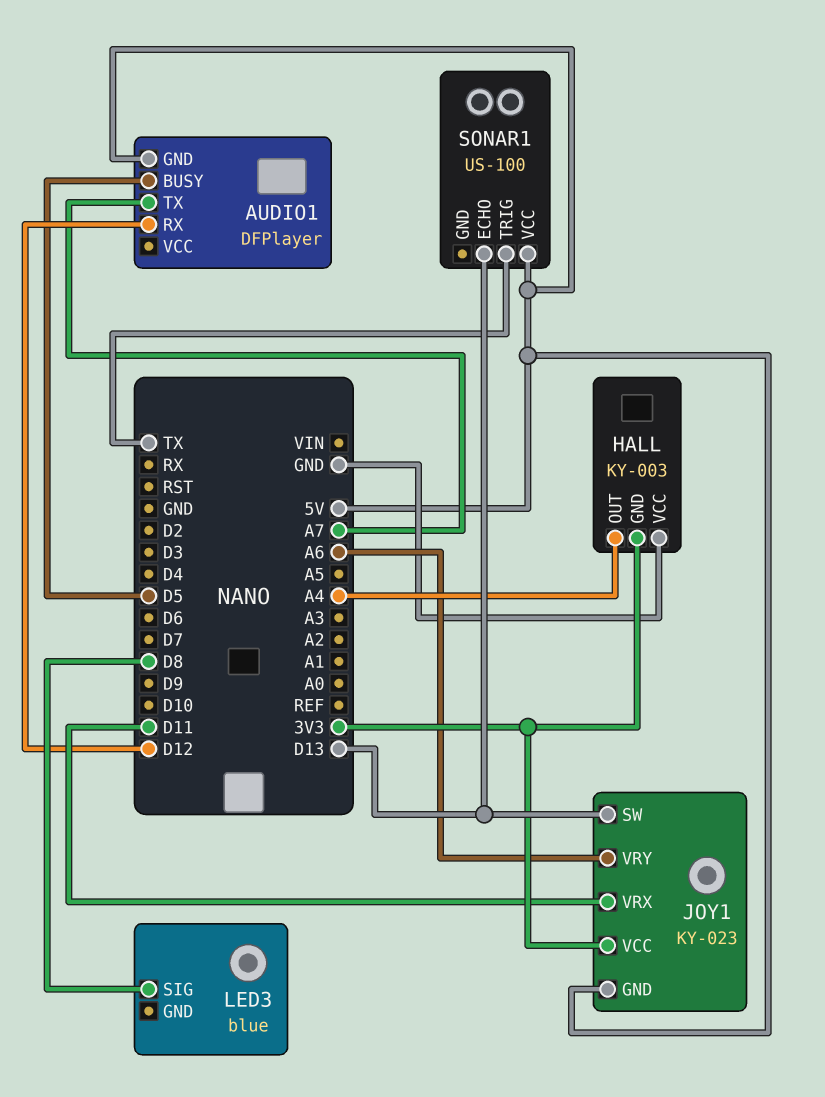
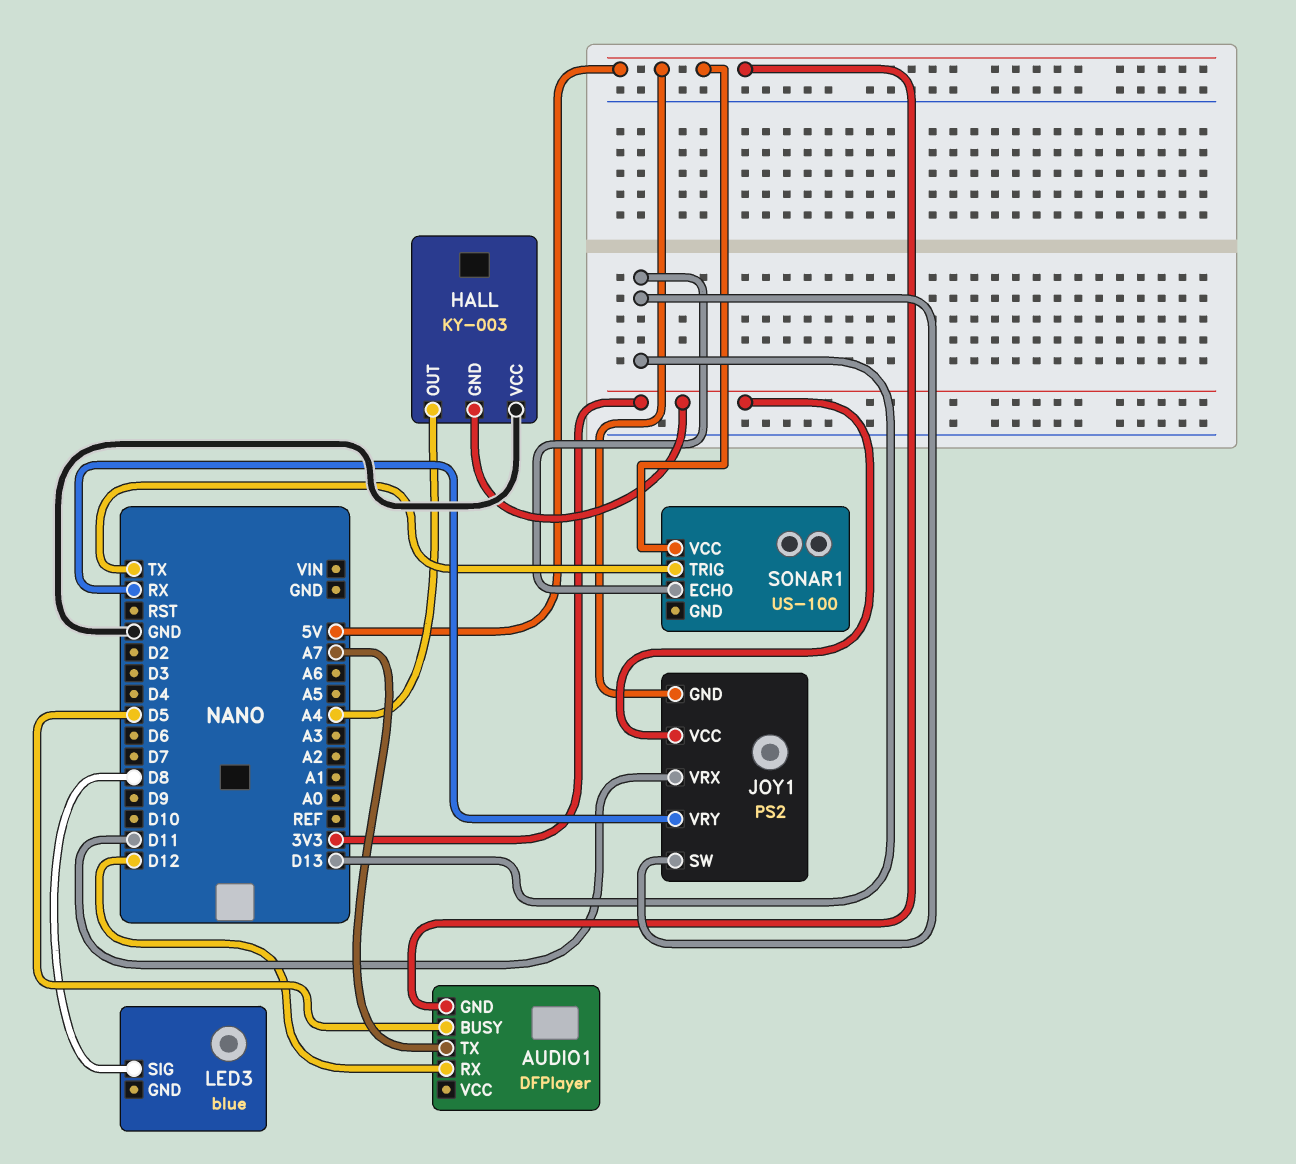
JOY1: KY-023 -> PS2
JOY1 pin VRY: A6 -> RX

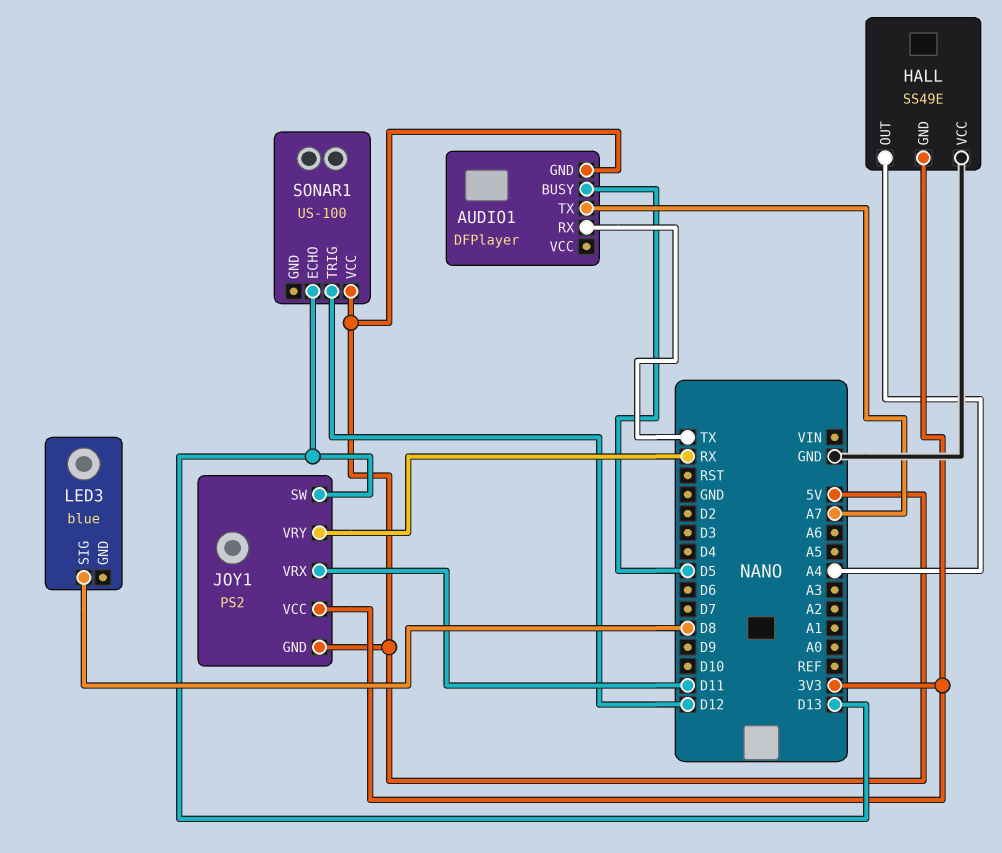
AUDIO1 pin RX: D12 -> TX
HALL: KY-003 -> SS49E
SONAR1 pin TRIG: TX -> D12

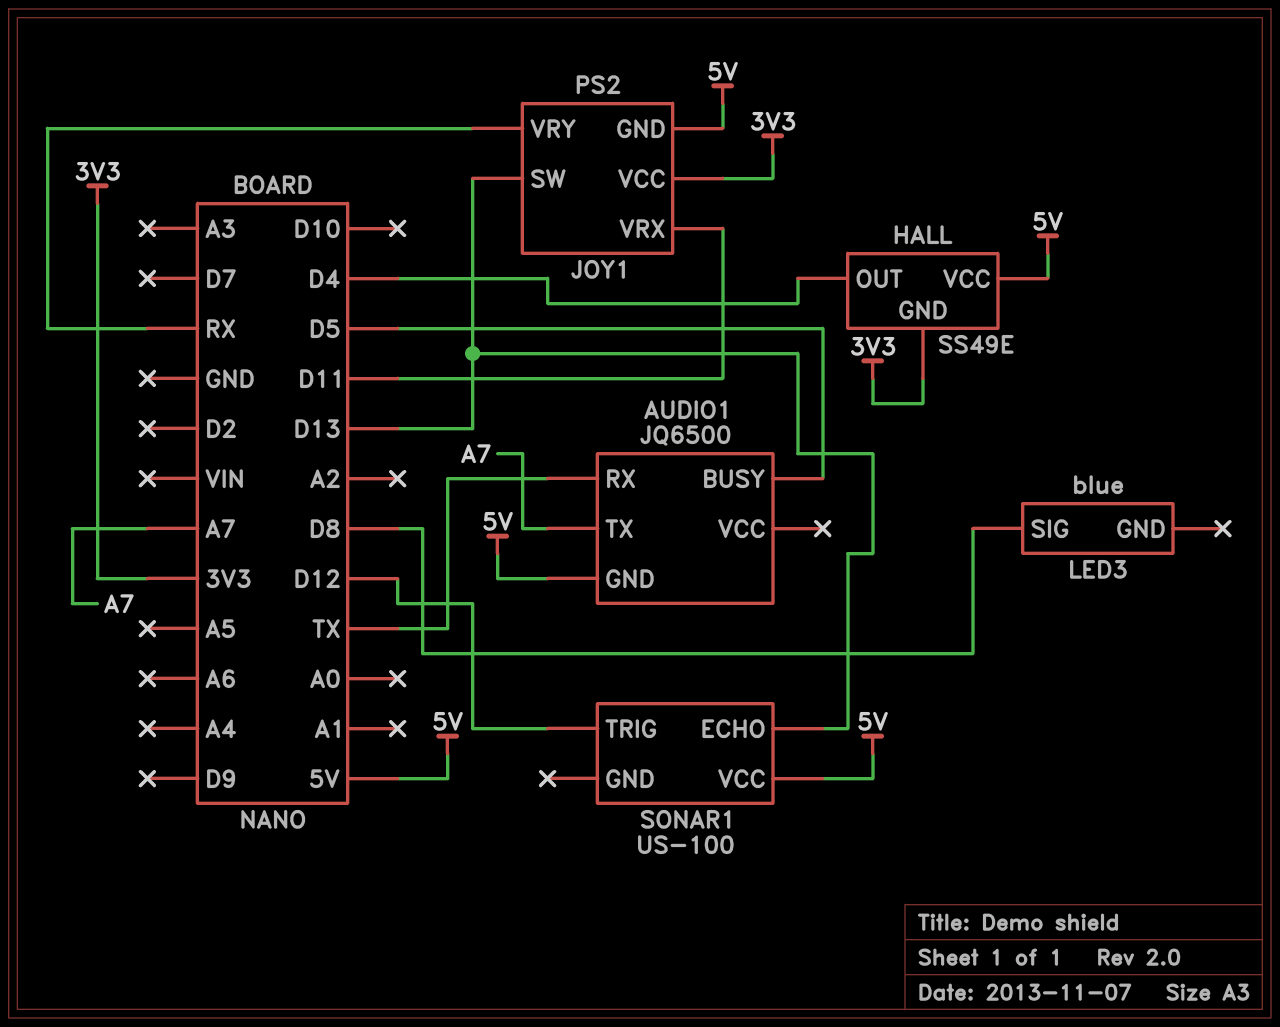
AUDIO1: DFPlayer -> JQ6500
HALL pin OUT: A4 -> D4
HALL pin VCC: GND -> 5V

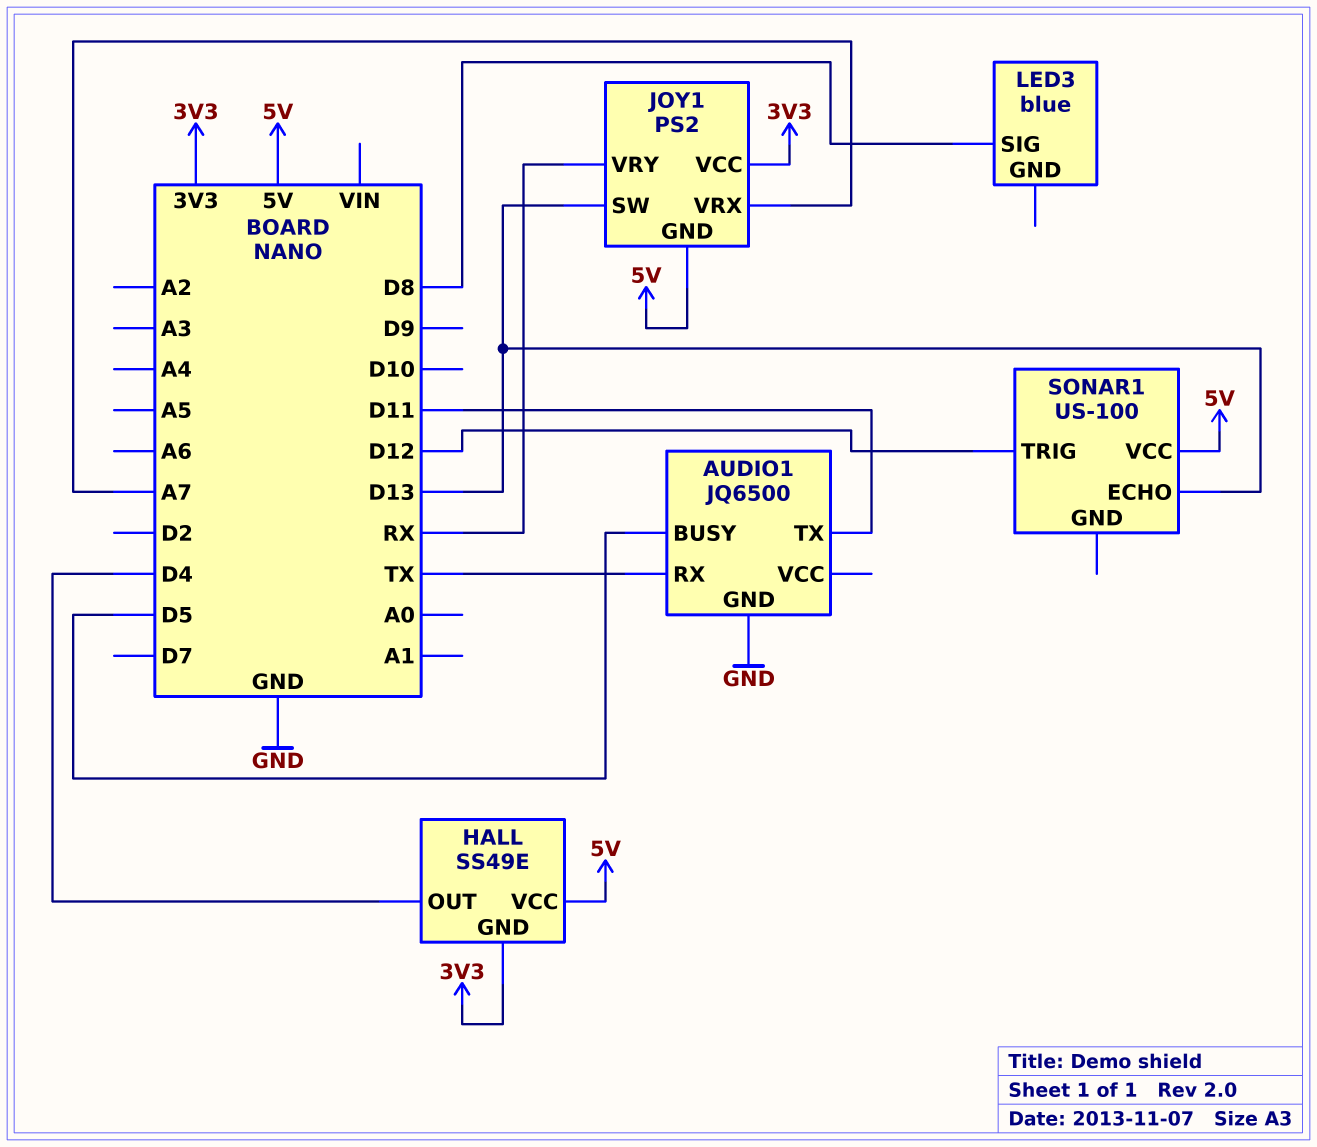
AUDIO1 pin GND: 5V -> GND
AUDIO1 pin TX: A7 -> D11
JOY1 pin VRX: D11 -> A7

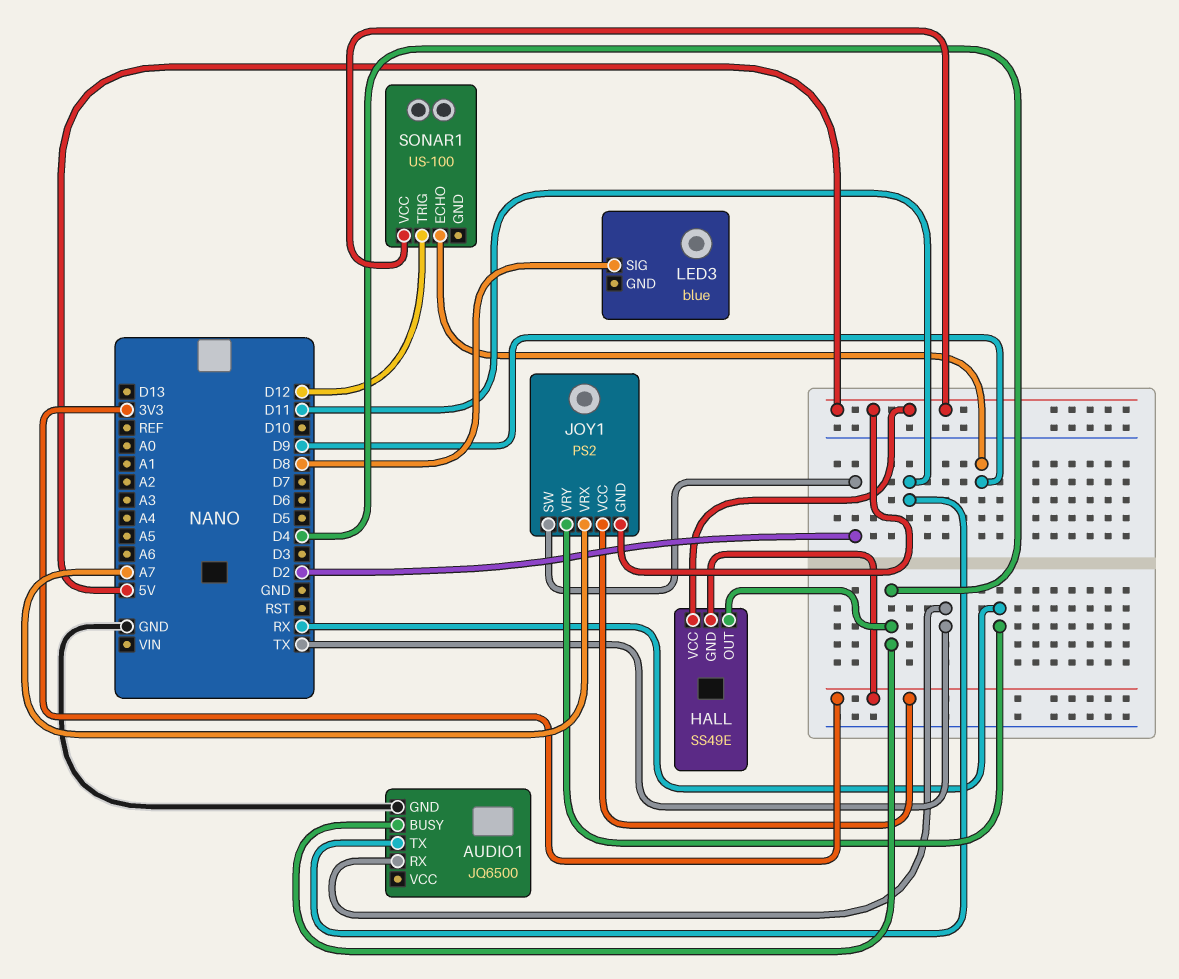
AUDIO1 pin BUSY: D5 -> D4
JOY1 pin SW: D13 -> D2
SONAR1 pin ECHO: D13 -> D9

